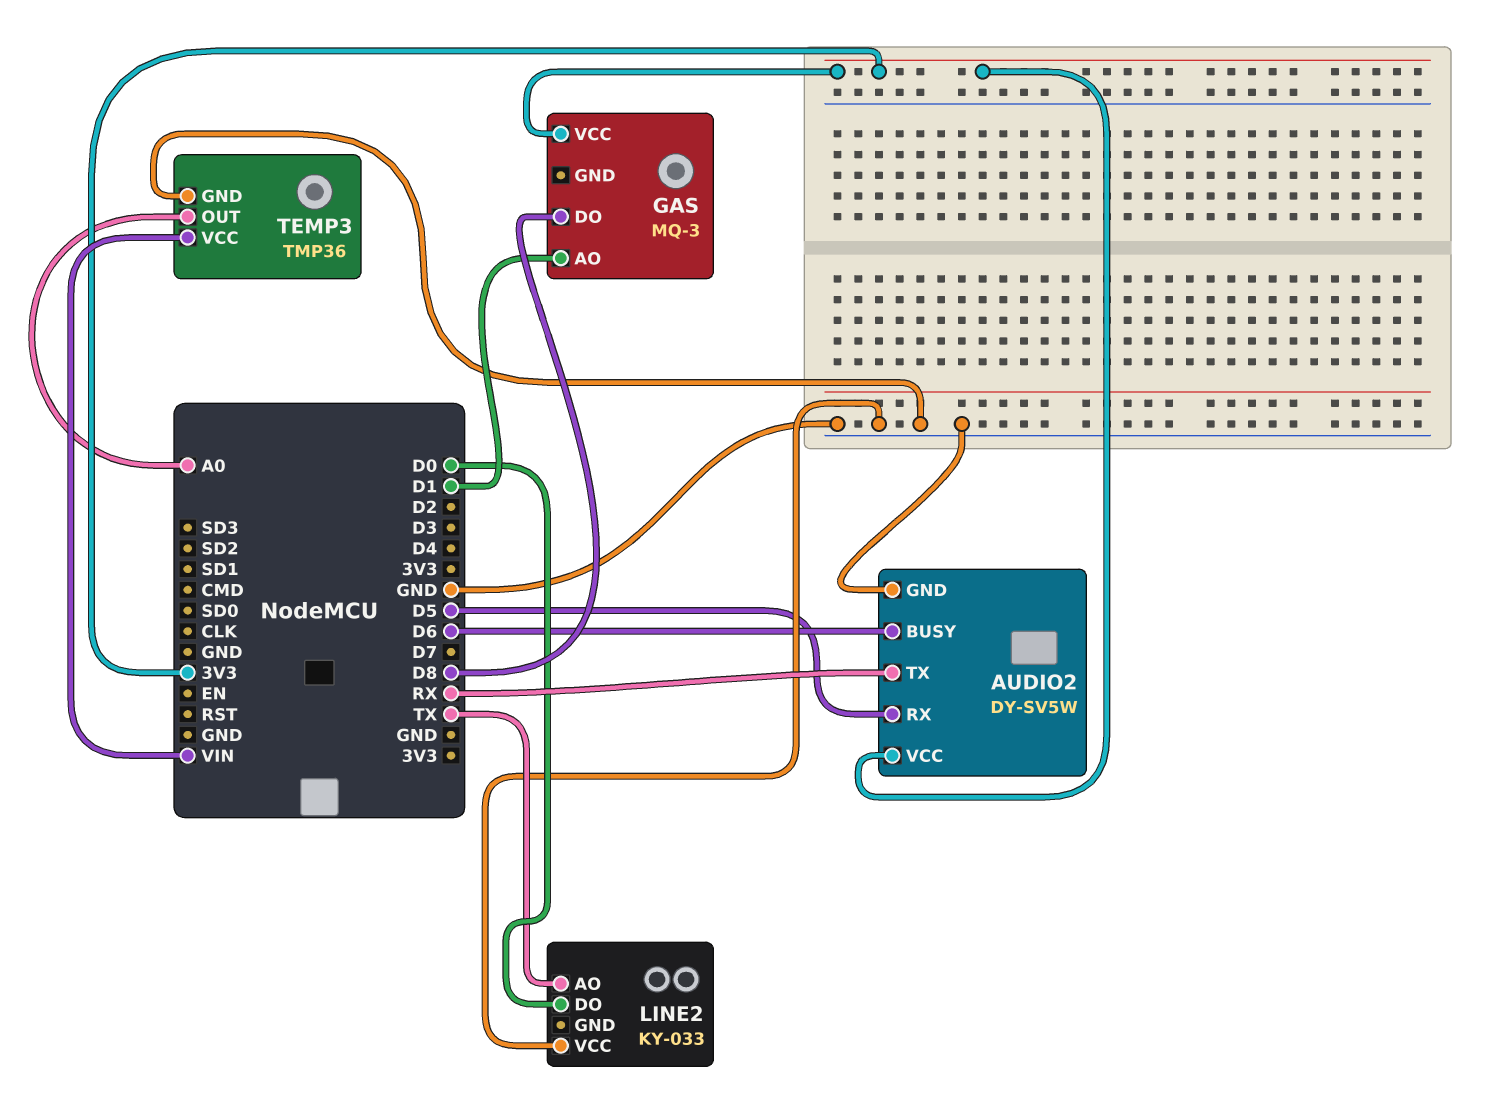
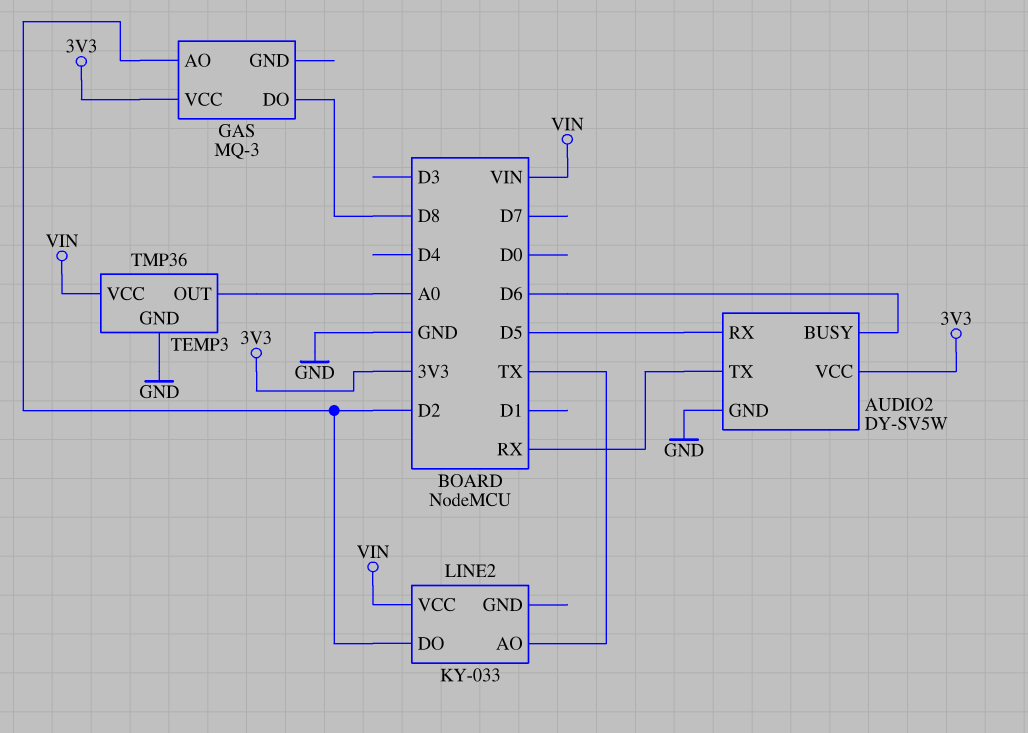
GAS pin AO: D1 -> D2
LINE2 pin DO: D0 -> D2
LINE2 pin VCC: GND -> VIN

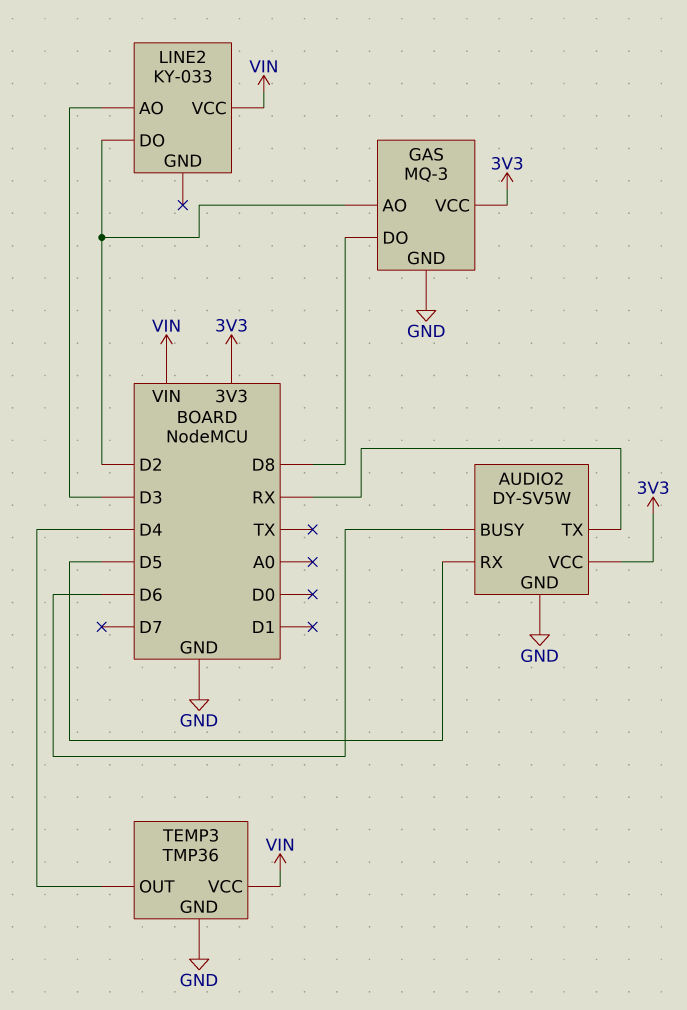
GAS pin GND: none -> GND
LINE2 pin AO: TX -> D3
TEMP3 pin OUT: A0 -> D4

